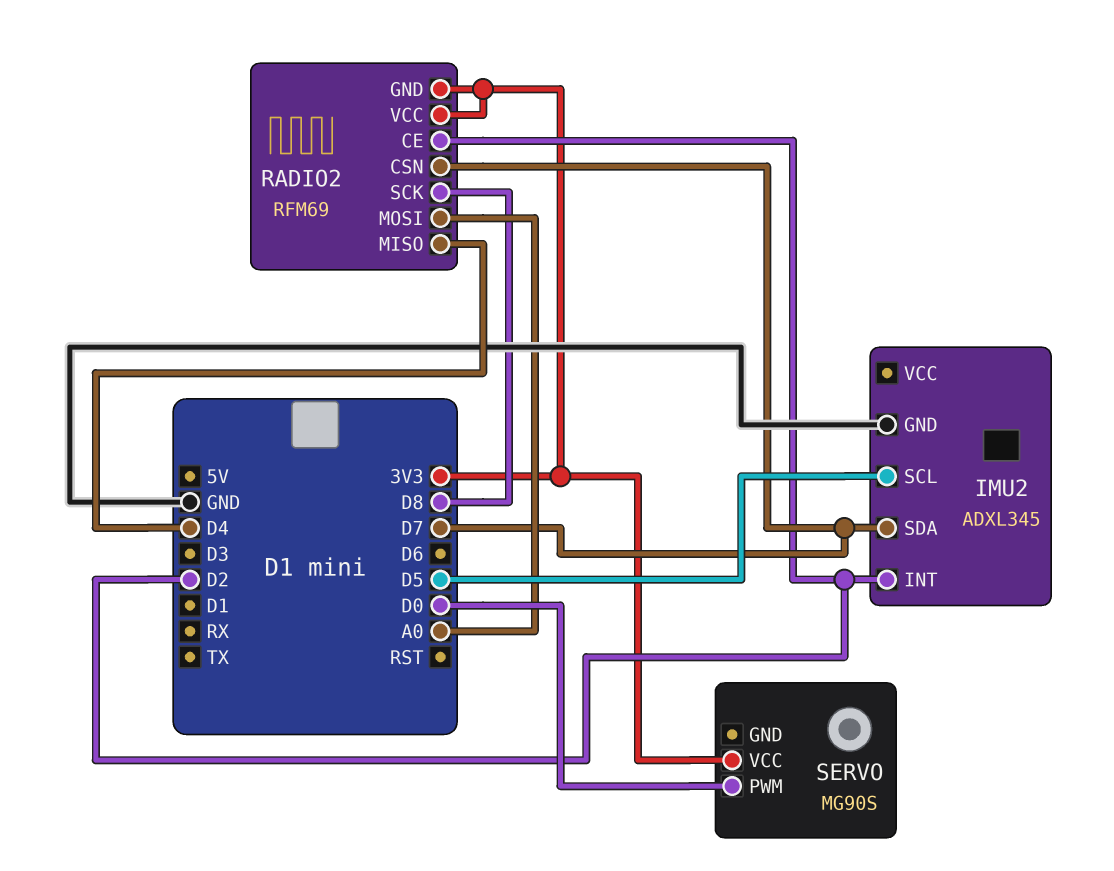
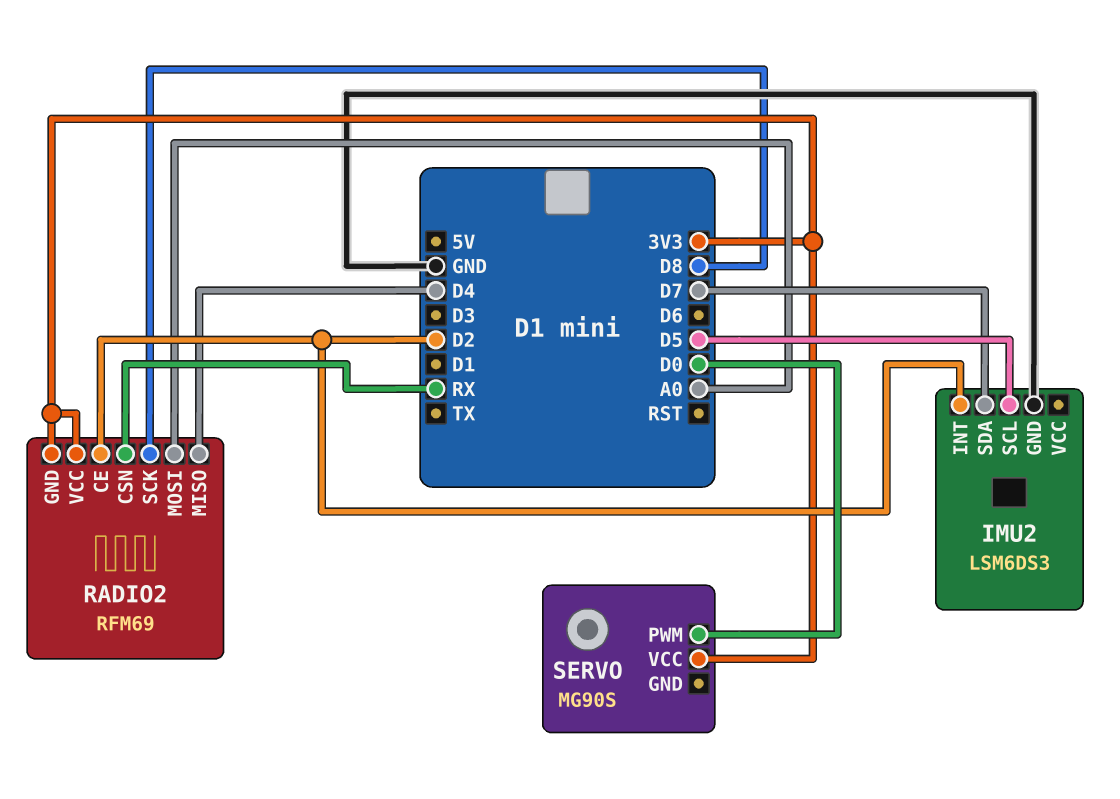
IMU2: ADXL345 -> LSM6DS3
RADIO2 pin CSN: D7 -> RX

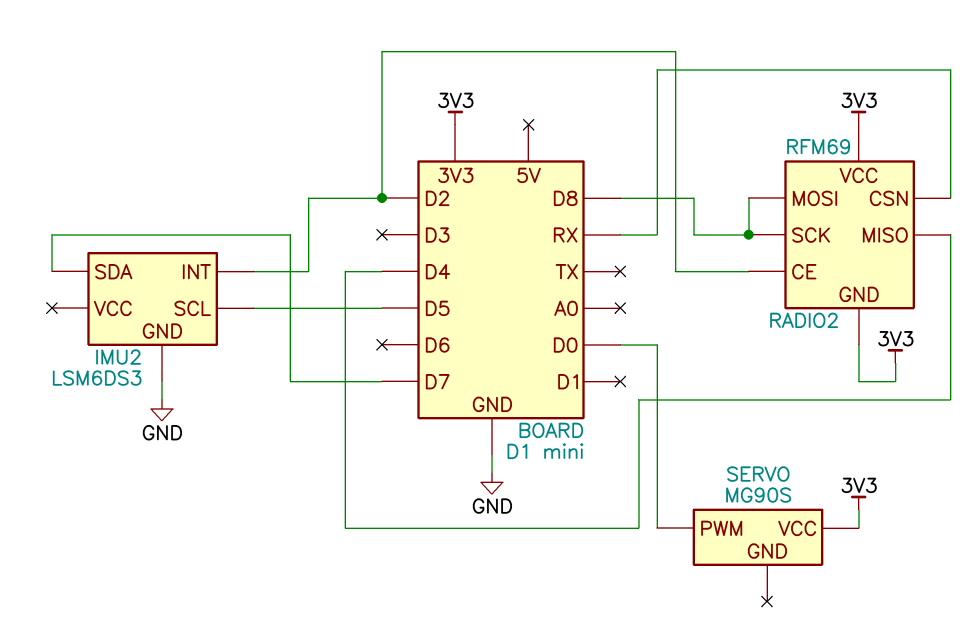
RADIO2 pin MOSI: A0 -> D8

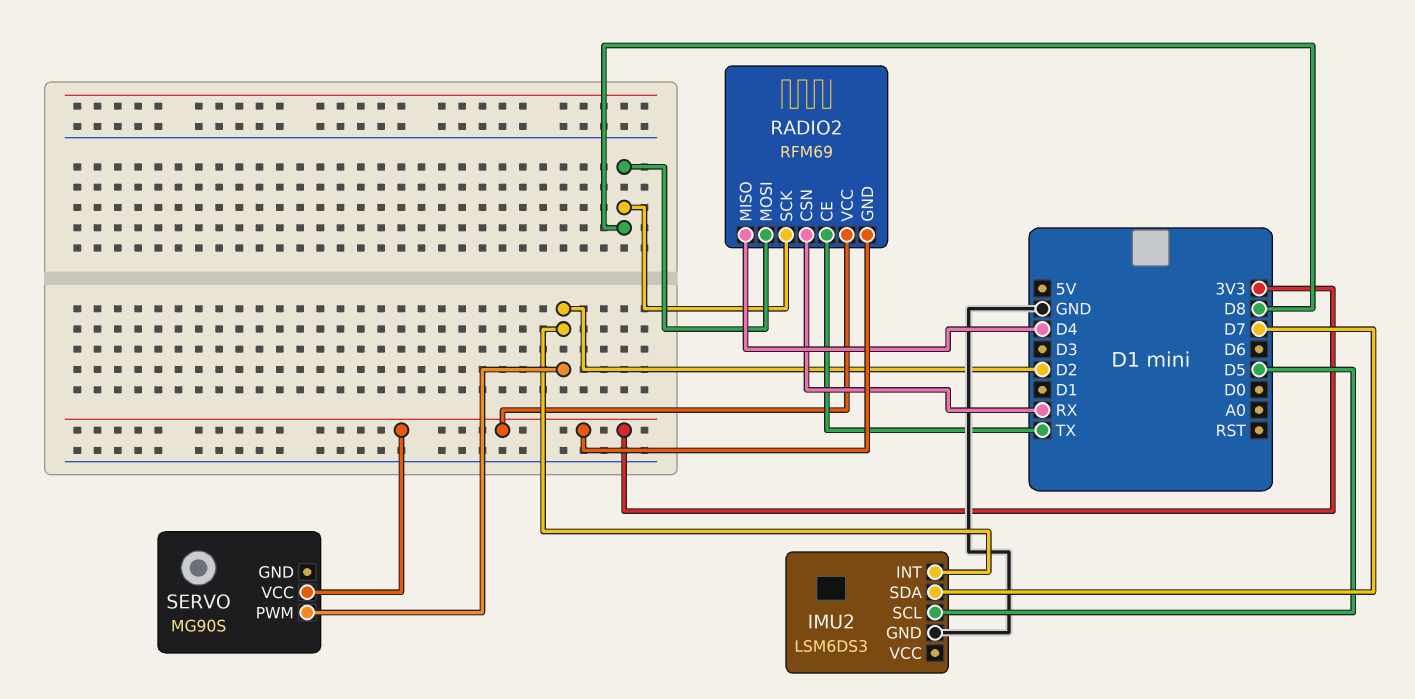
RADIO2 pin CE: D2 -> TX
SERVO pin PWM: D0 -> D2

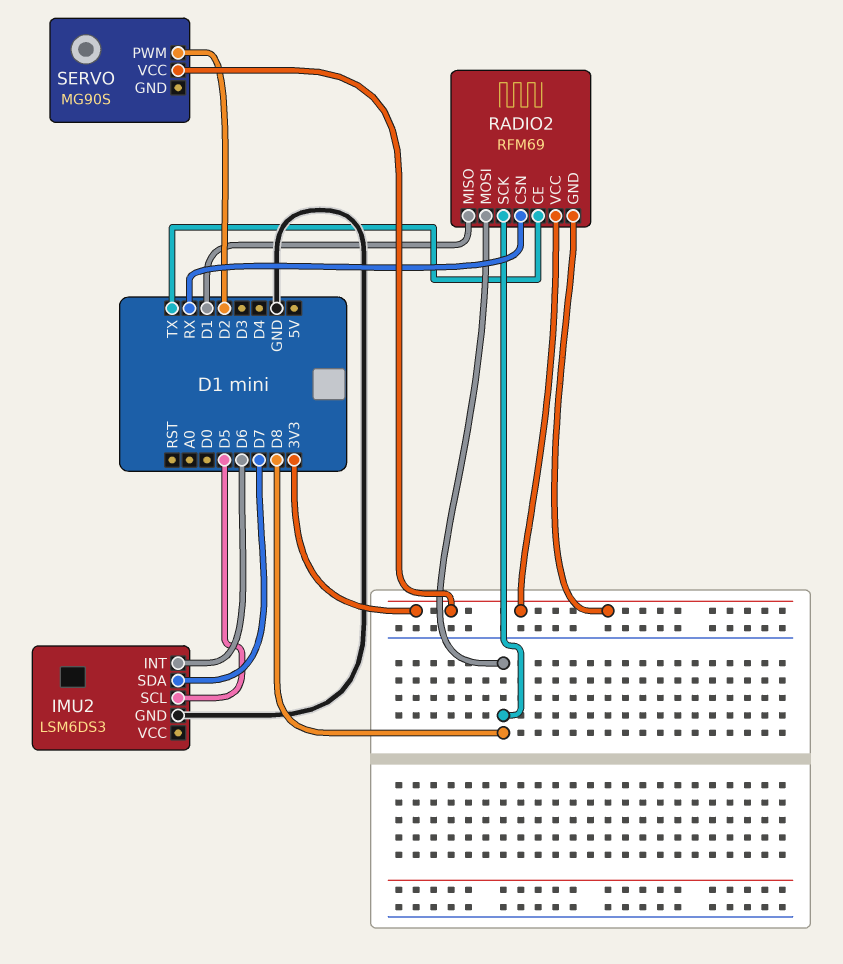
IMU2 pin INT: D2 -> D6
RADIO2 pin MISO: D4 -> D1

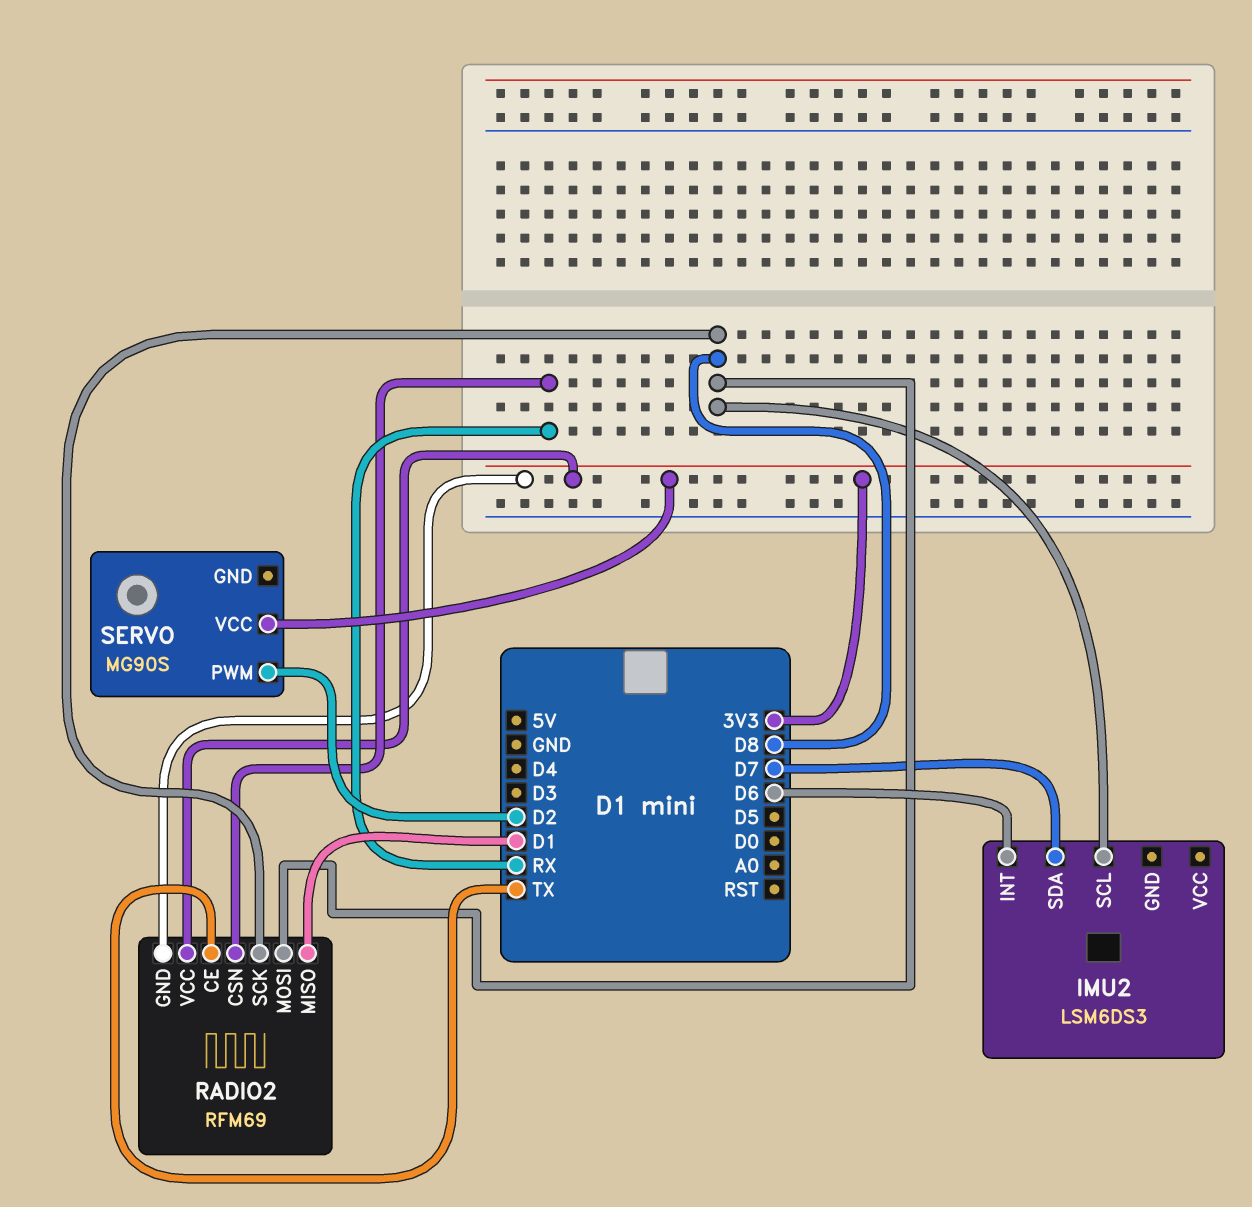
IMU2 pin GND: GND -> none
IMU2 pin SCL: D5 -> D8

